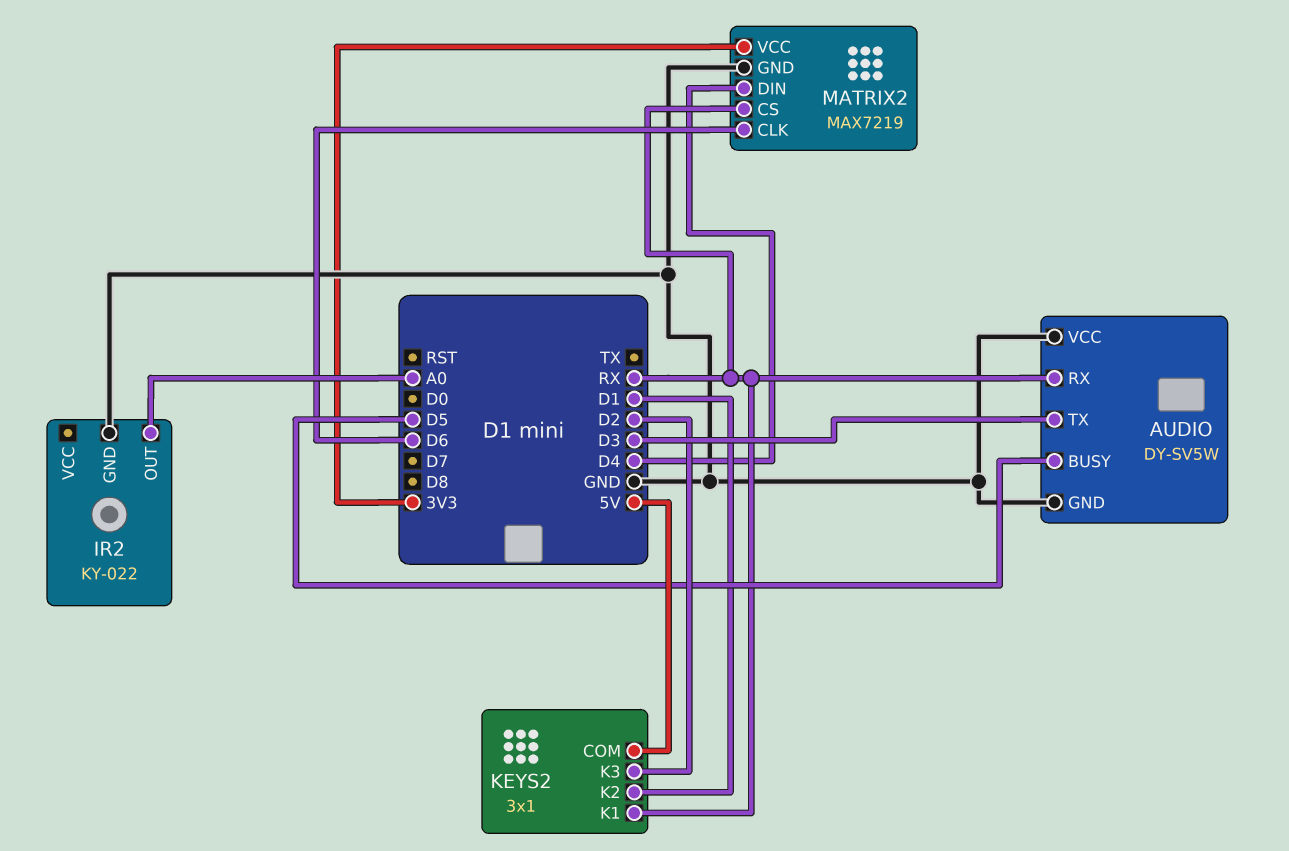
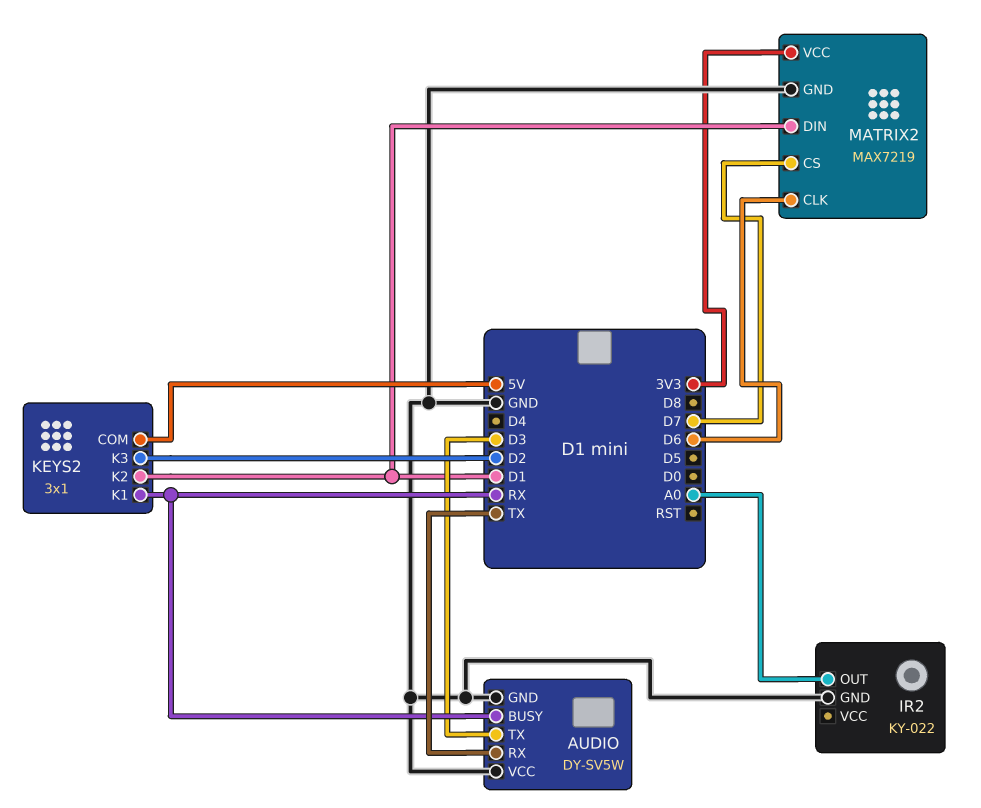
AUDIO pin BUSY: D5 -> RX
AUDIO pin RX: RX -> TX
MATRIX2 pin CS: RX -> D7
MATRIX2 pin DIN: D4 -> D1

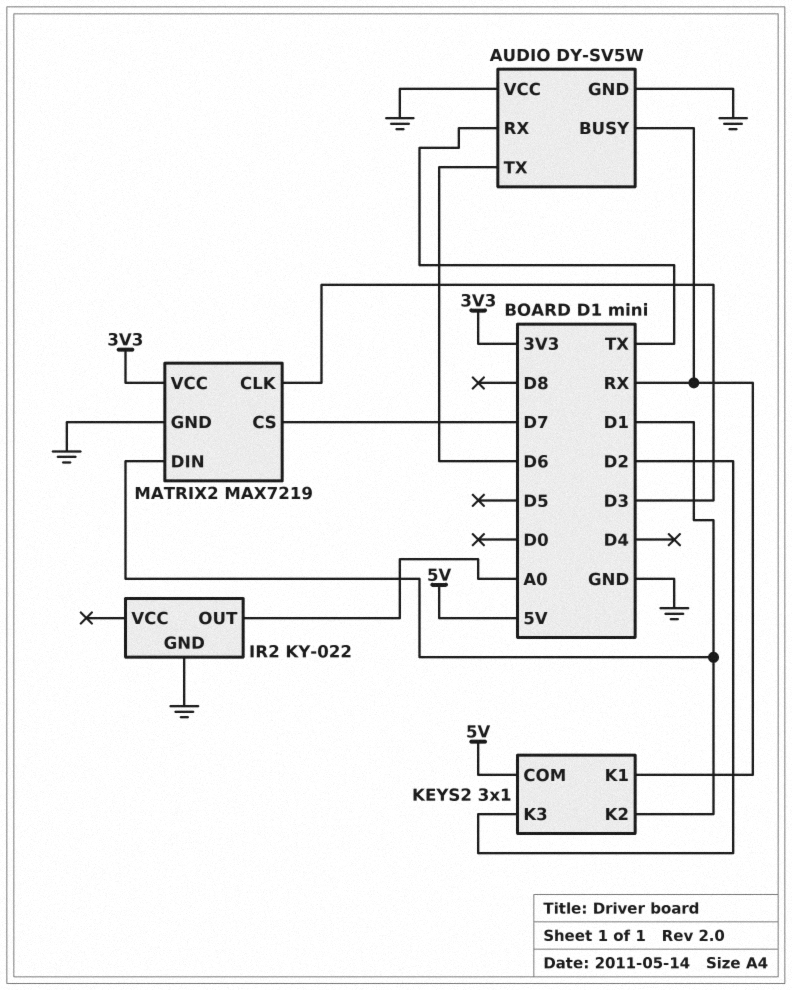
AUDIO pin TX: D3 -> D6
MATRIX2 pin CLK: D6 -> D3

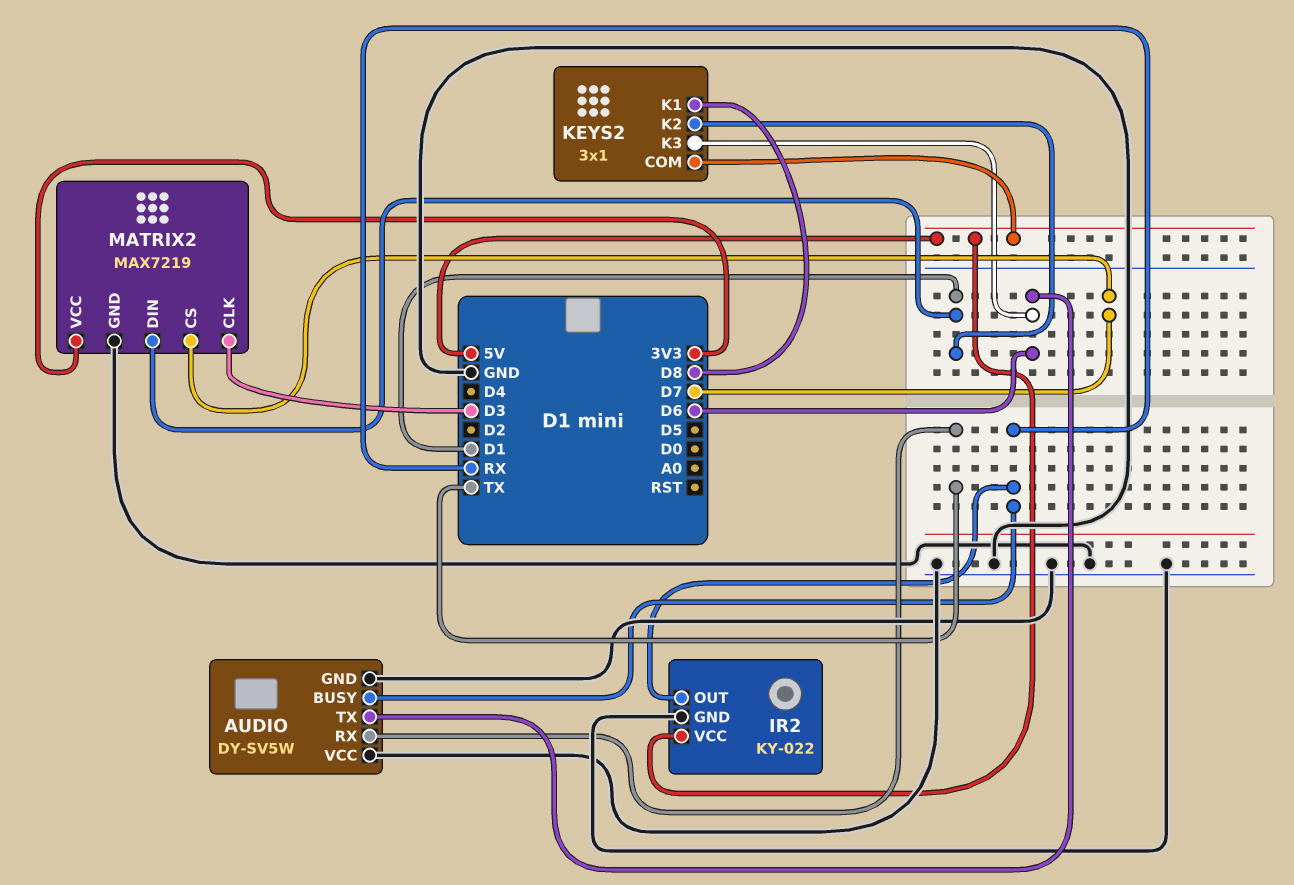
IR2 pin OUT: A0 -> RX
IR2 pin VCC: none -> 5V
KEYS2 pin K1: RX -> D8
KEYS2 pin K3: D2 -> D6

